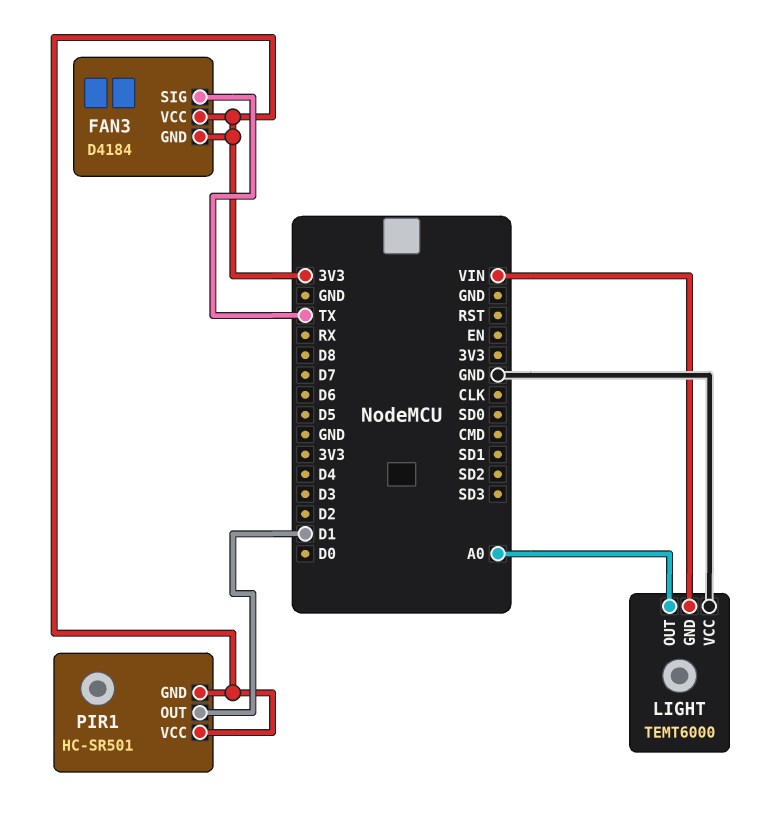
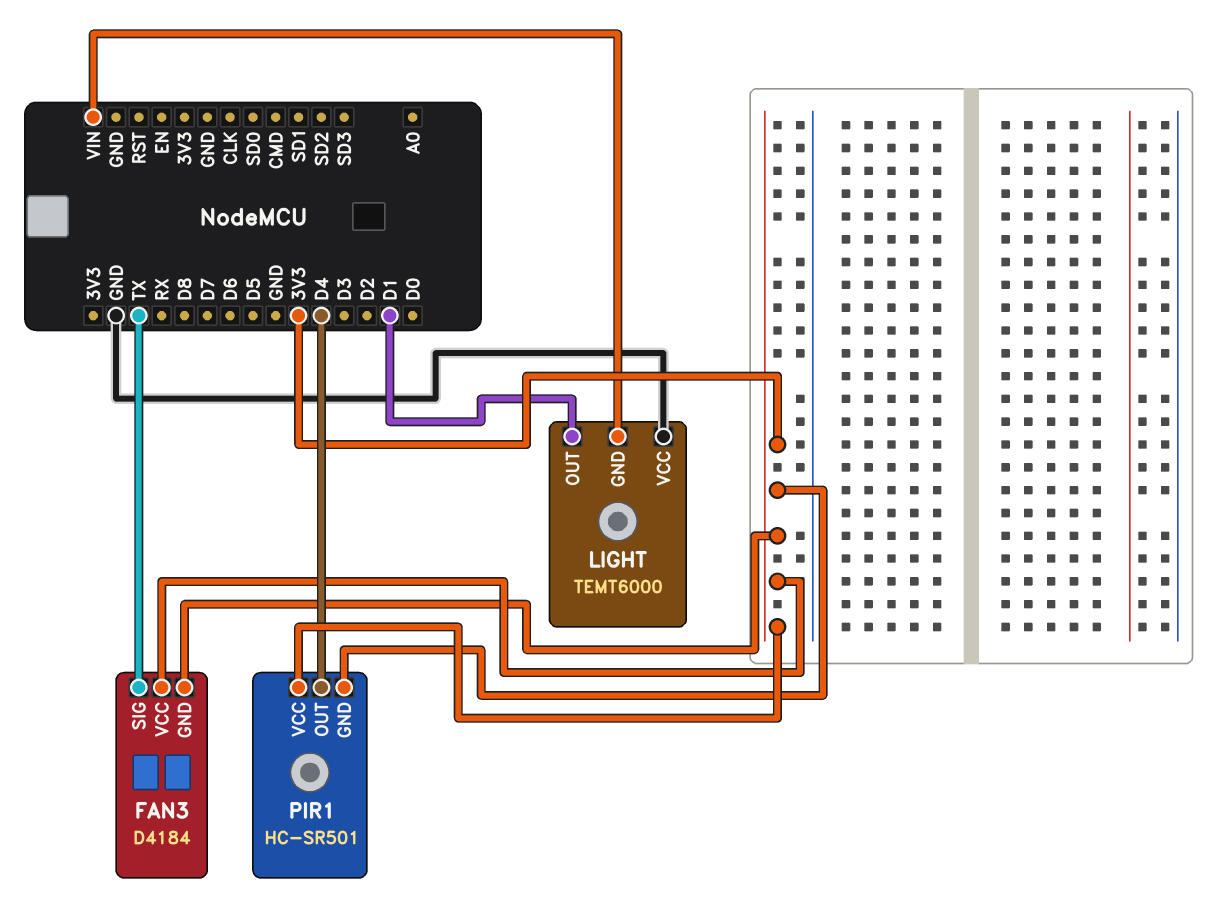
LIGHT pin OUT: A0 -> D1
PIR1 pin OUT: D1 -> D4

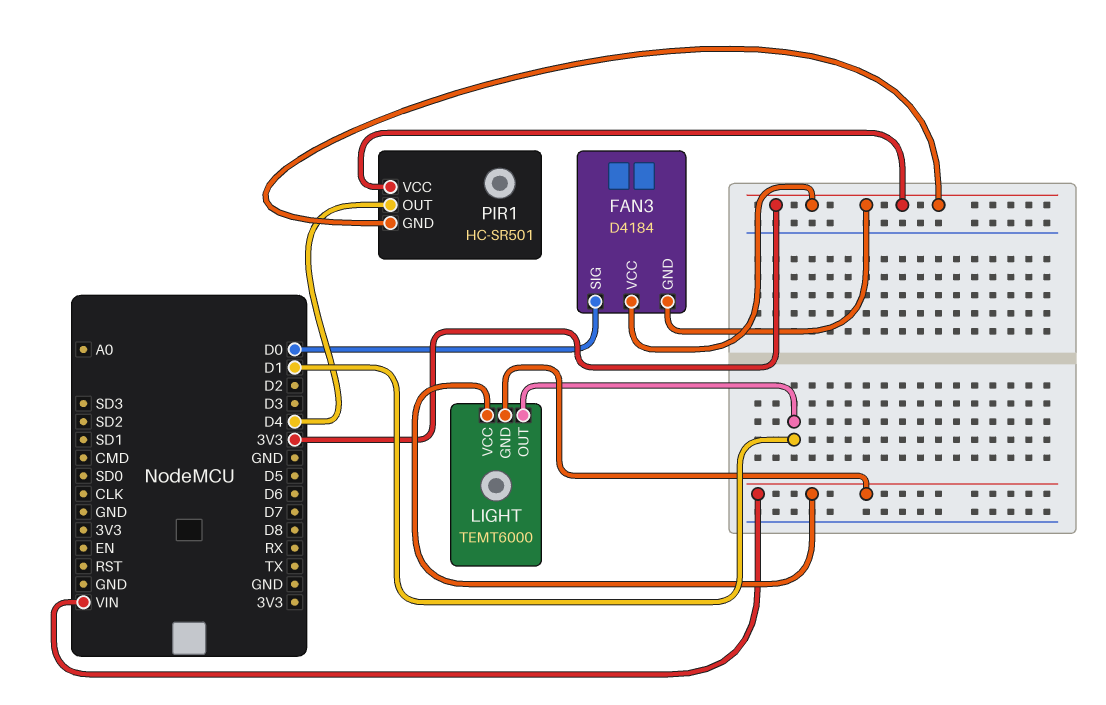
FAN3 pin SIG: TX -> D0
LIGHT pin VCC: GND -> VIN

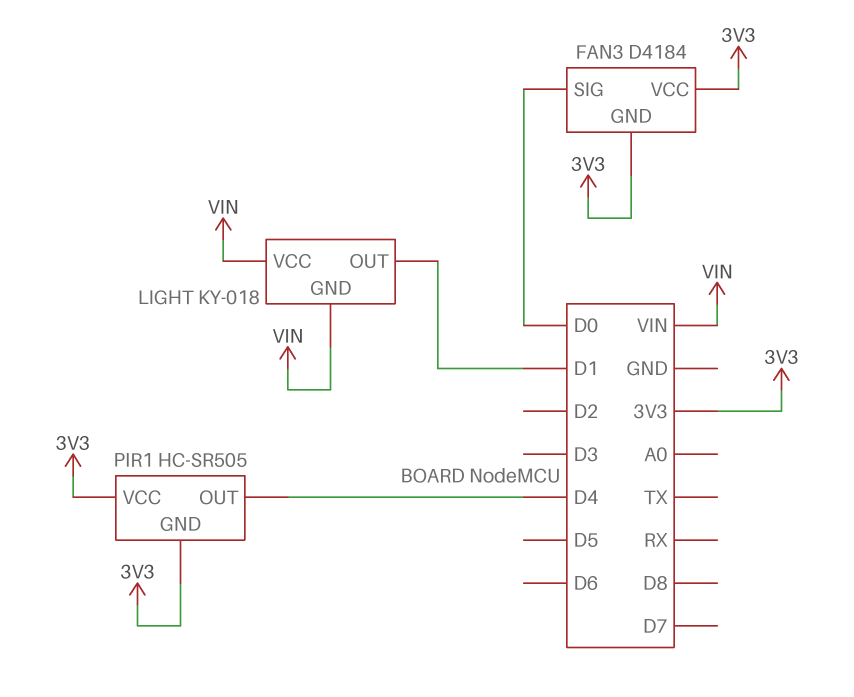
LIGHT: TEMT6000 -> KY-018
PIR1: HC-SR501 -> HC-SR505

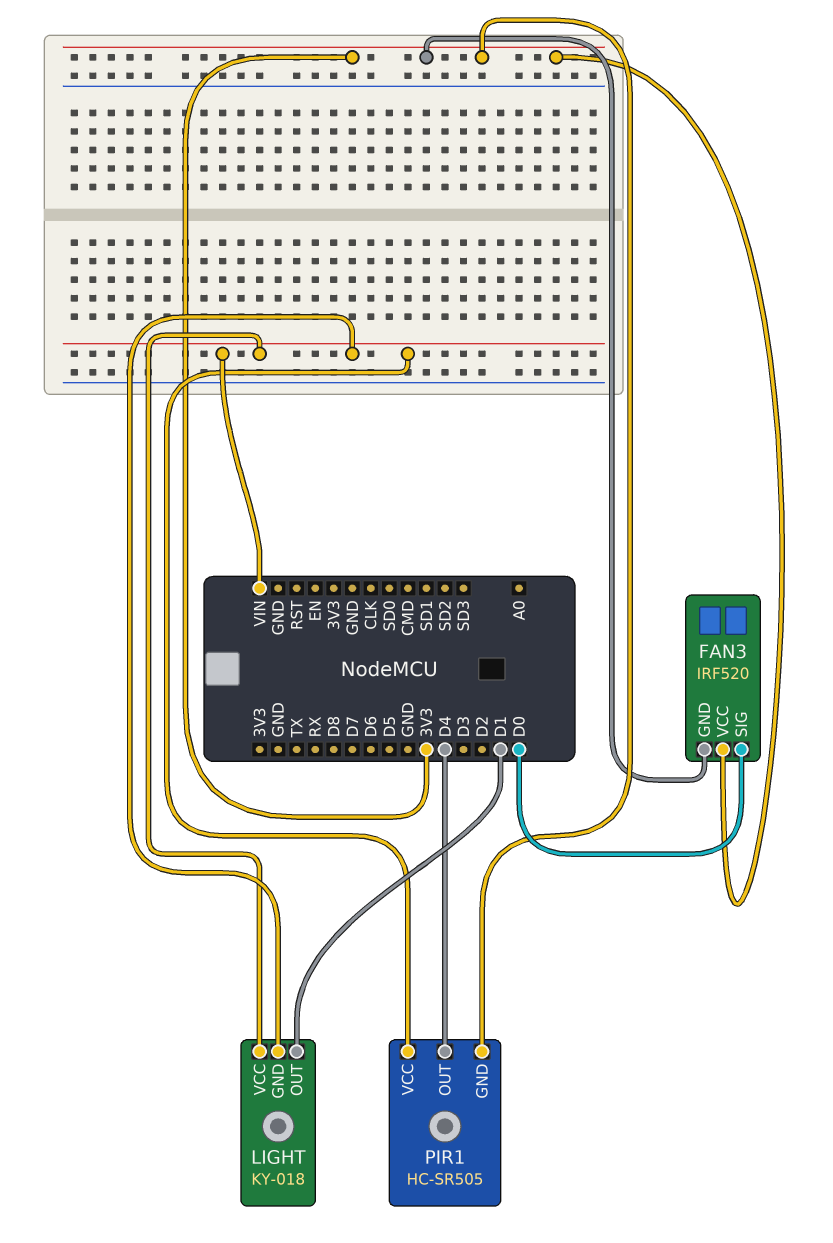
FAN3: D4184 -> IRF520
PIR1 pin VCC: 3V3 -> VIN

